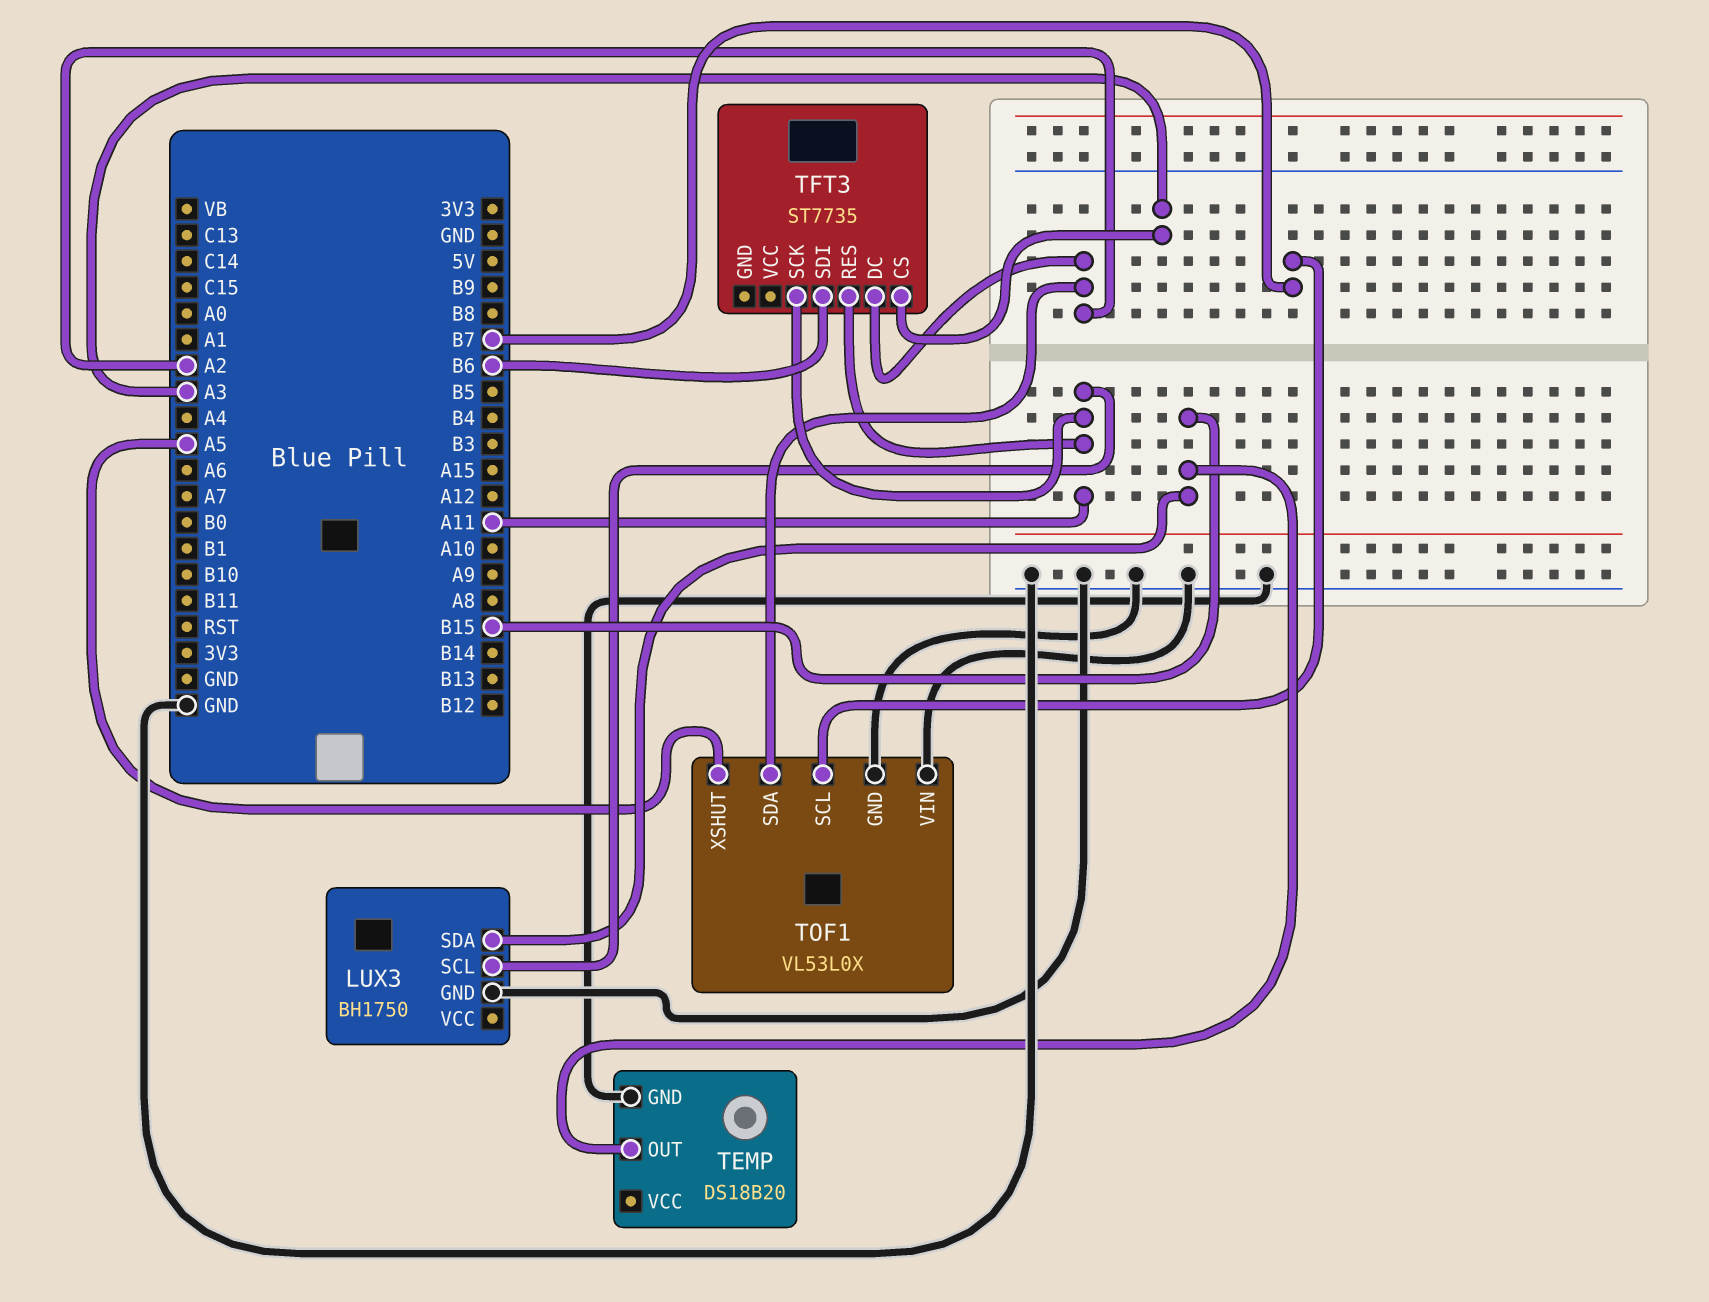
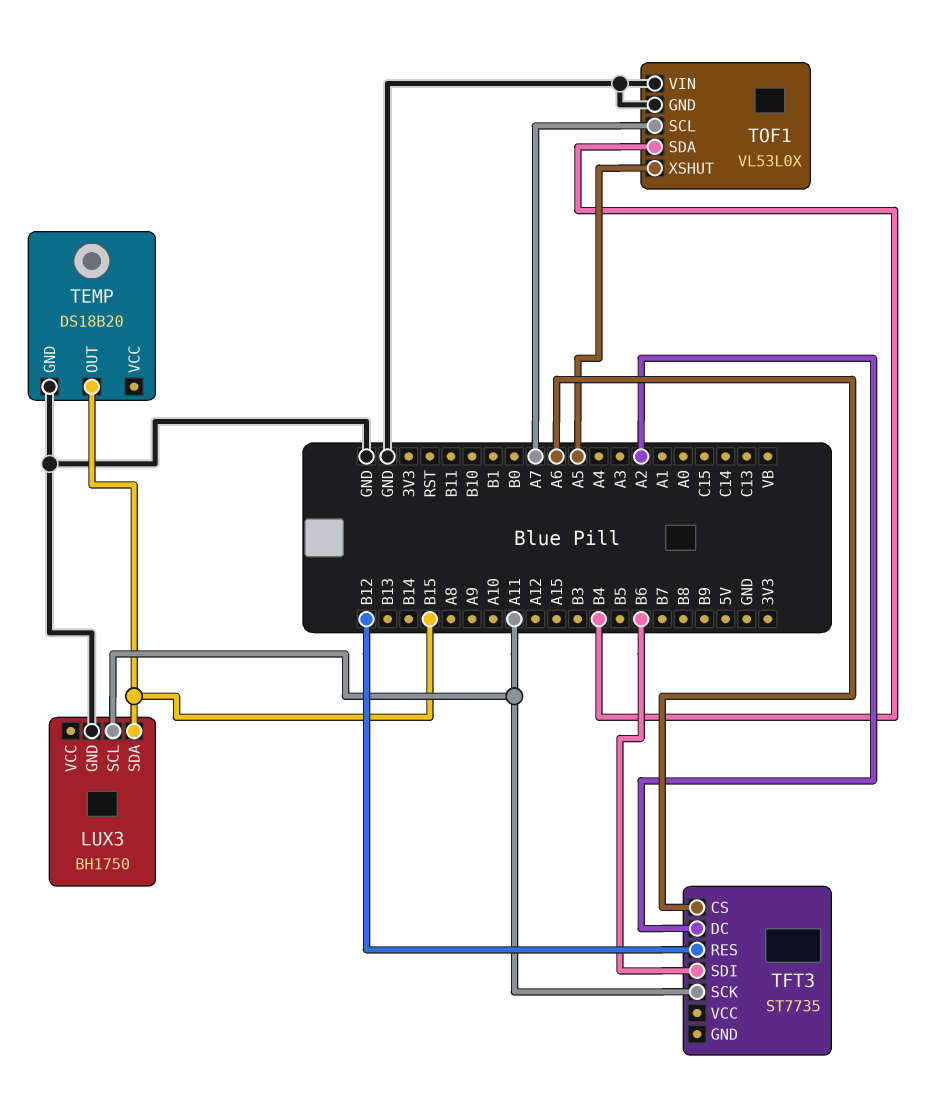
TFT3 pin CS: A3 -> A6
TFT3 pin RES: A11 -> B12
TOF1 pin SCL: B7 -> A7
TOF1 pin SDA: A2 -> B4

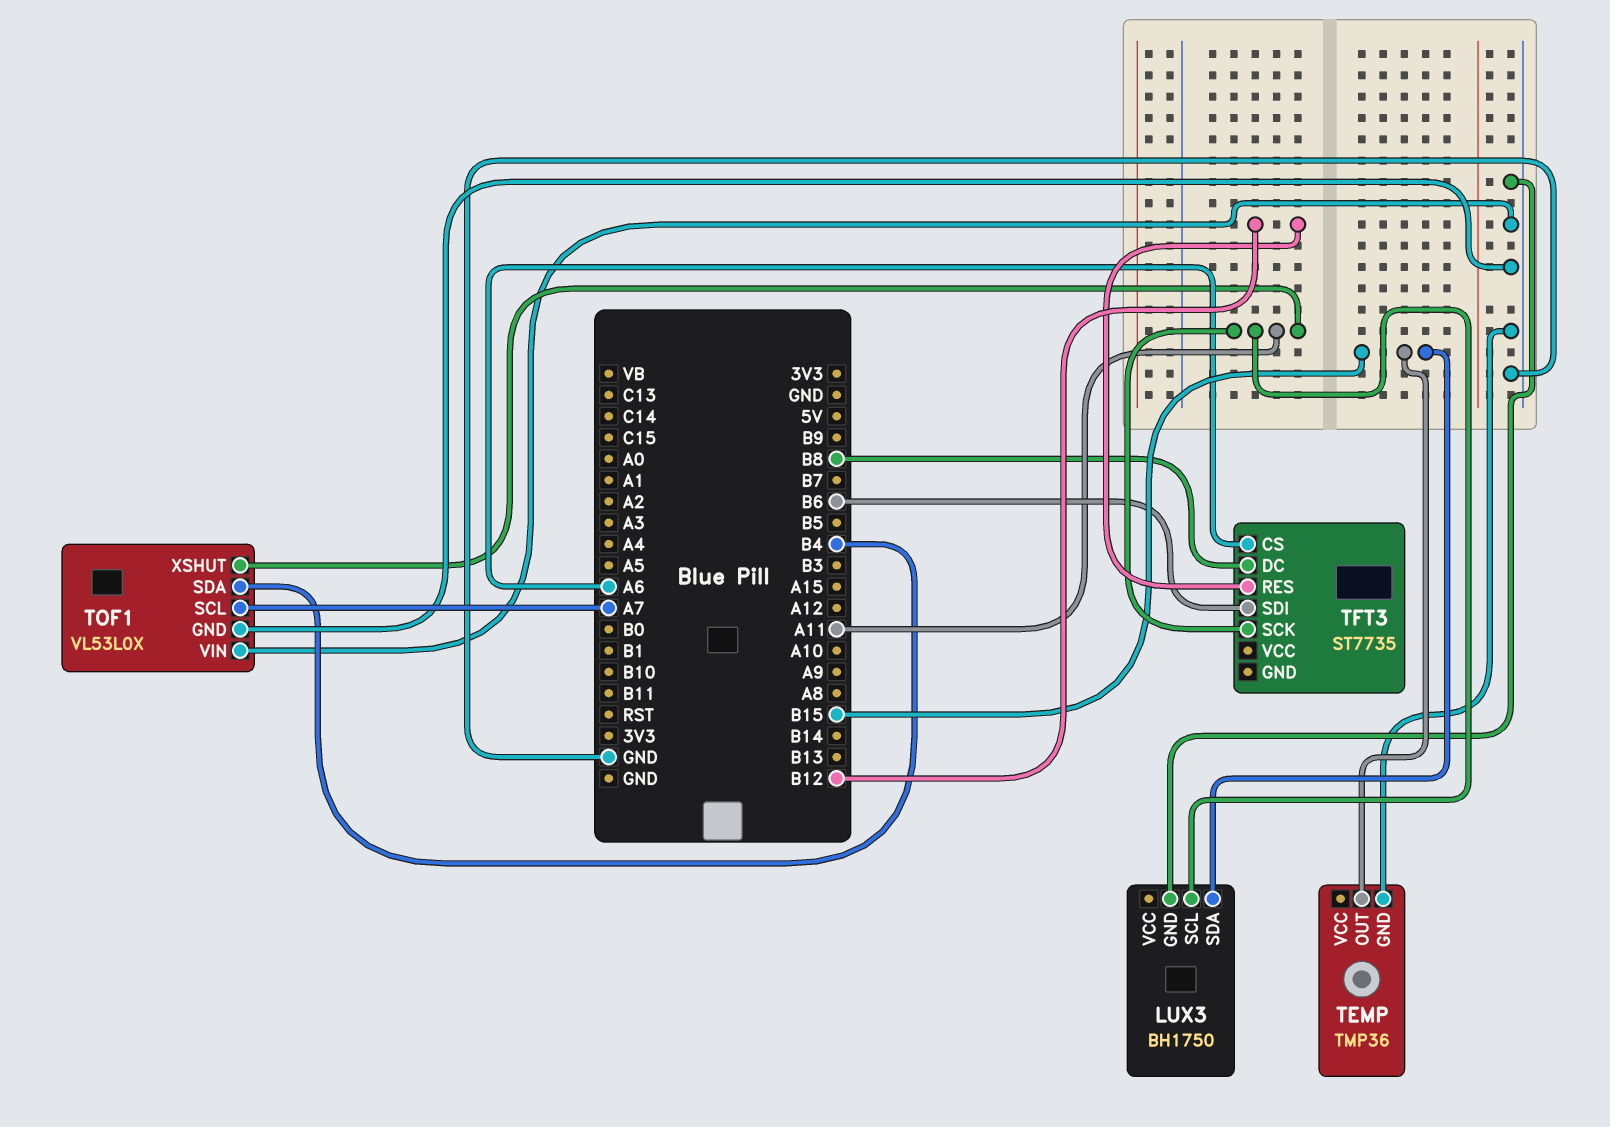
TEMP: DS18B20 -> TMP36
TFT3 pin DC: A2 -> B8
TOF1 pin XSHUT: A5 -> A11

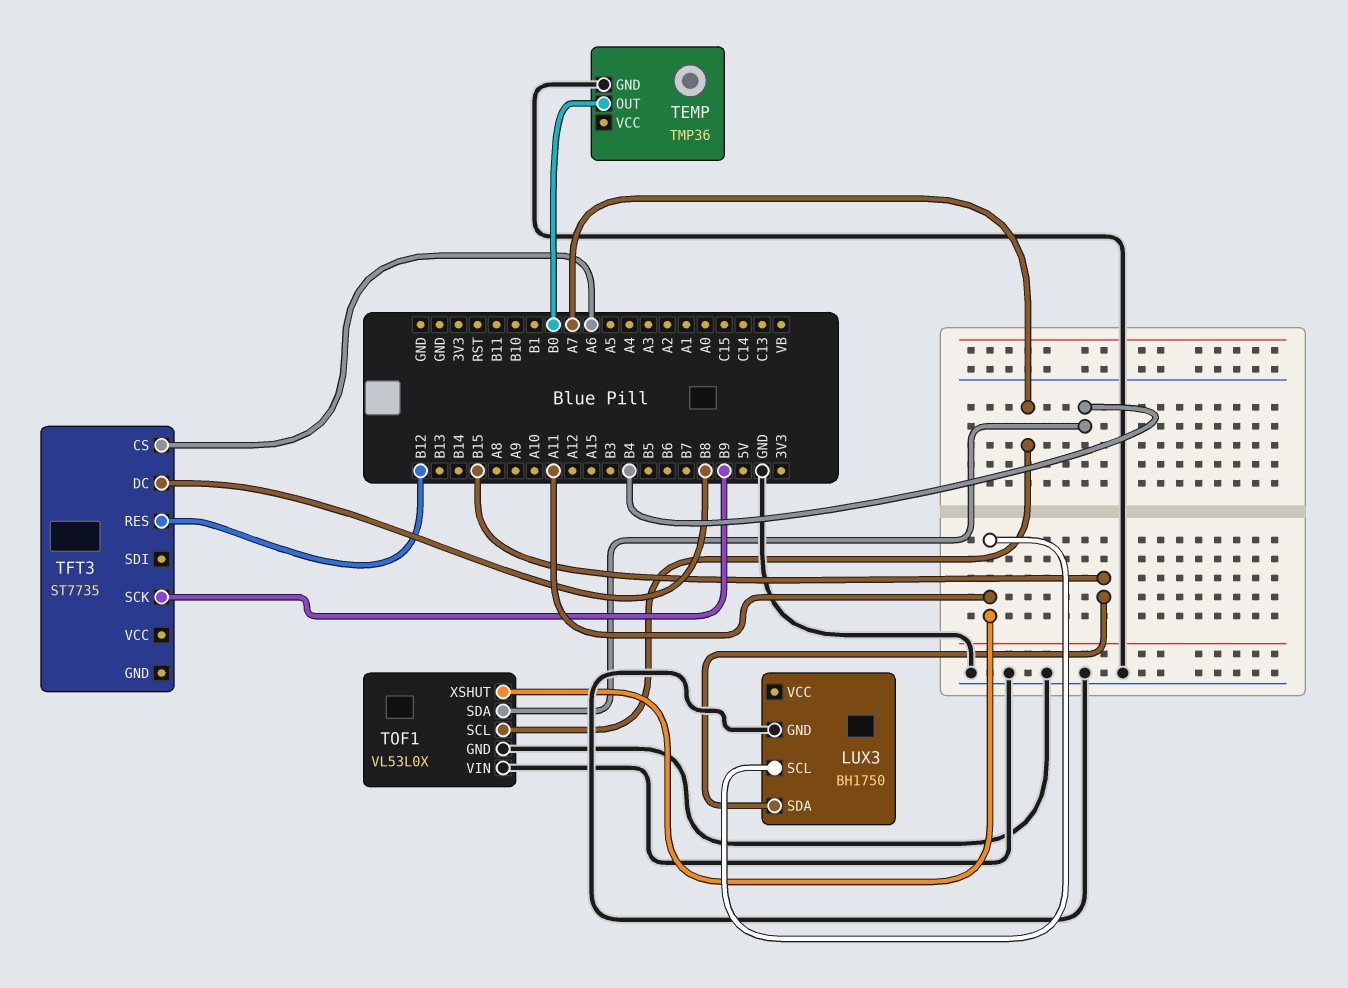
TEMP pin OUT: B15 -> B0
TFT3 pin SCK: A11 -> B9
TFT3 pin SDI: B6 -> none

